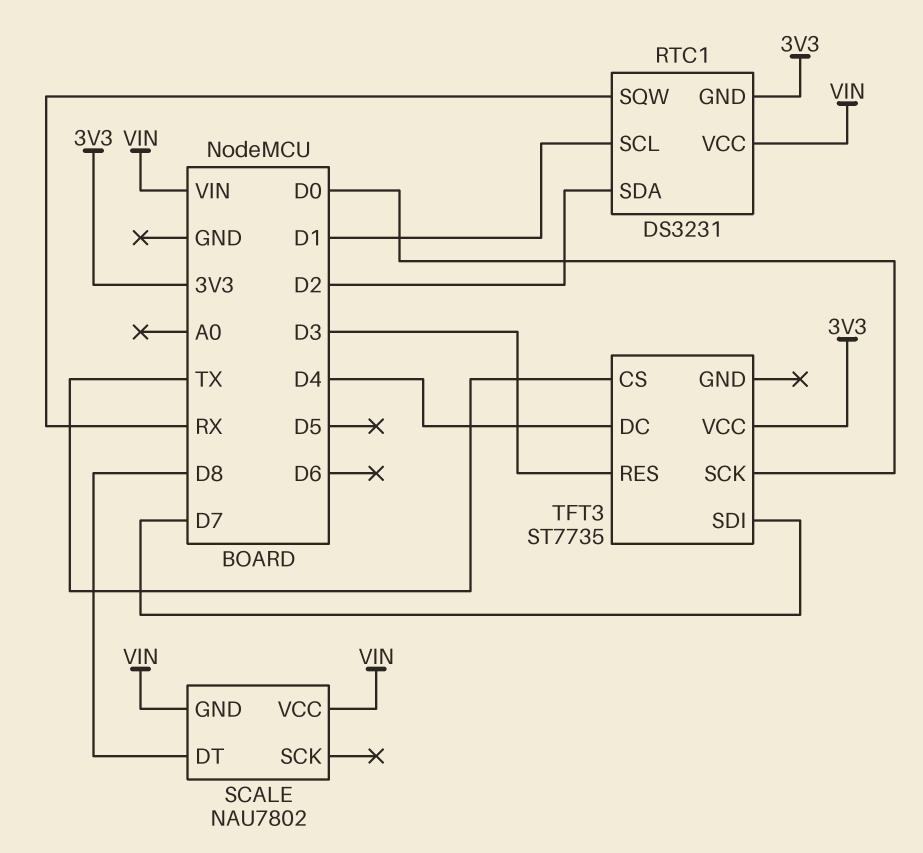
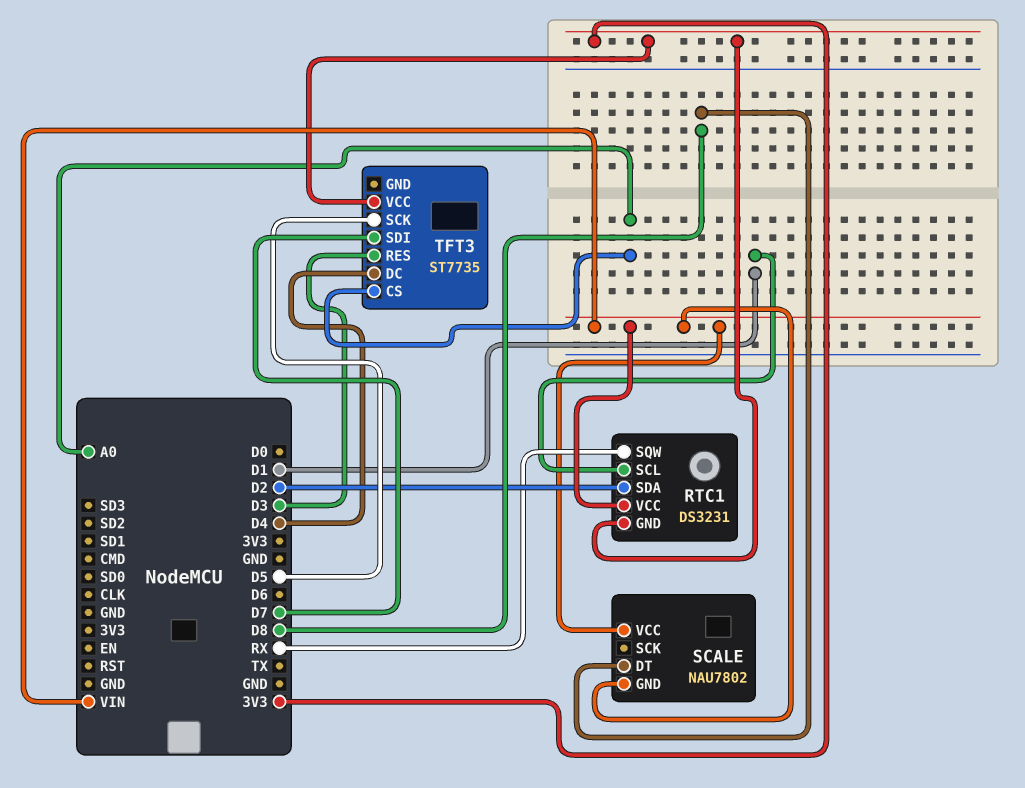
TFT3 pin CS: TX -> A0
TFT3 pin SCK: D0 -> D5

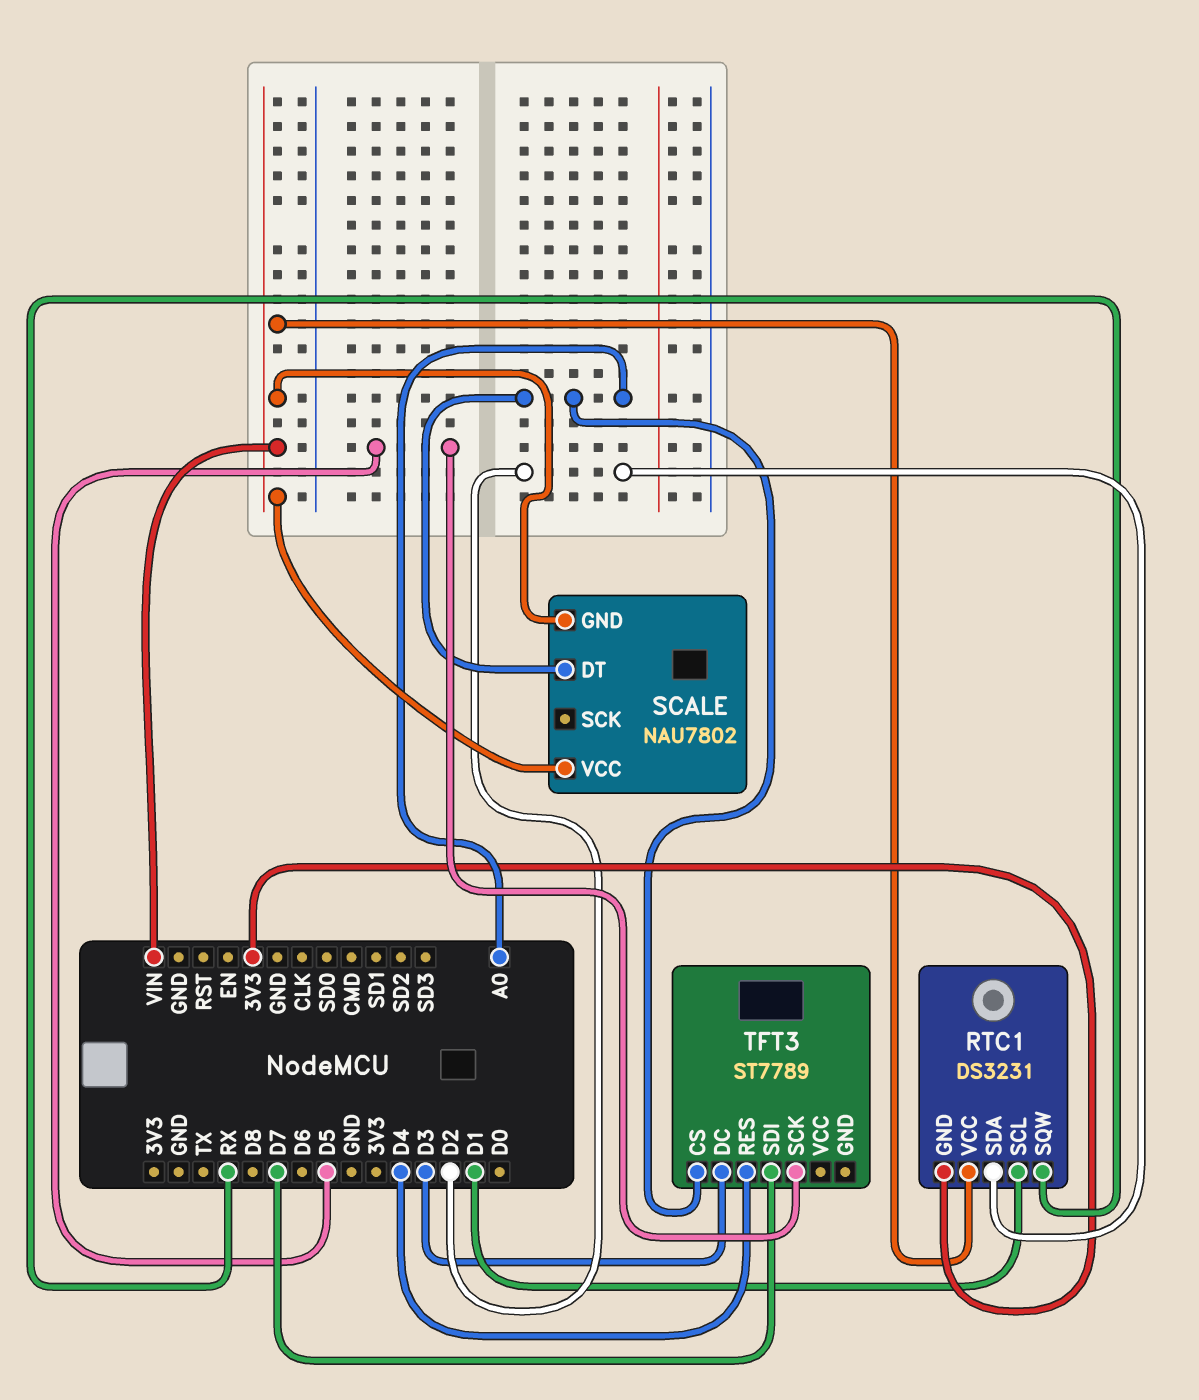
SCALE pin DT: D8 -> A0
TFT3: ST7735 -> ST7789
TFT3 pin DC: D4 -> D3
TFT3 pin RES: D3 -> D4
TFT3 pin VCC: 3V3 -> none

